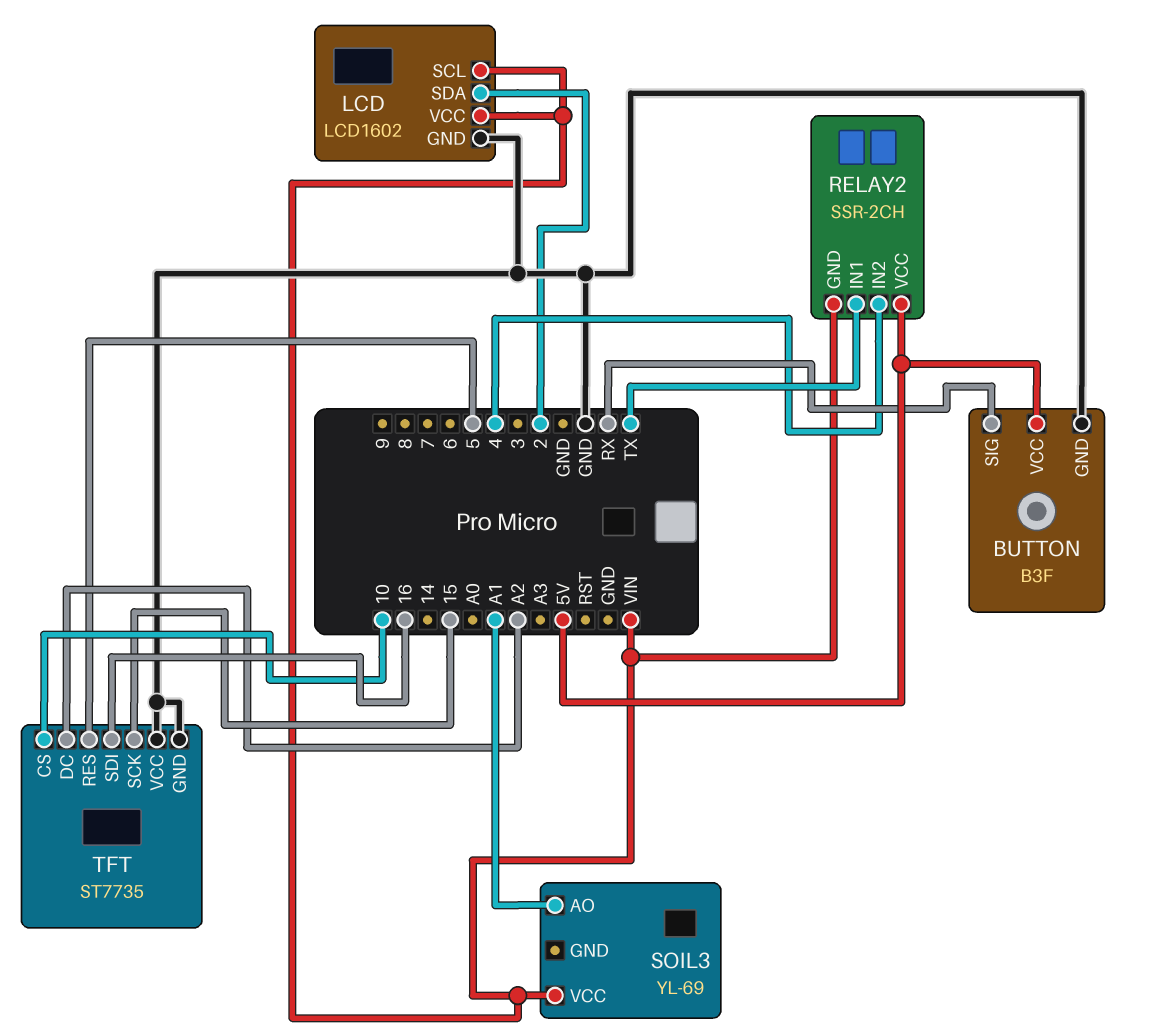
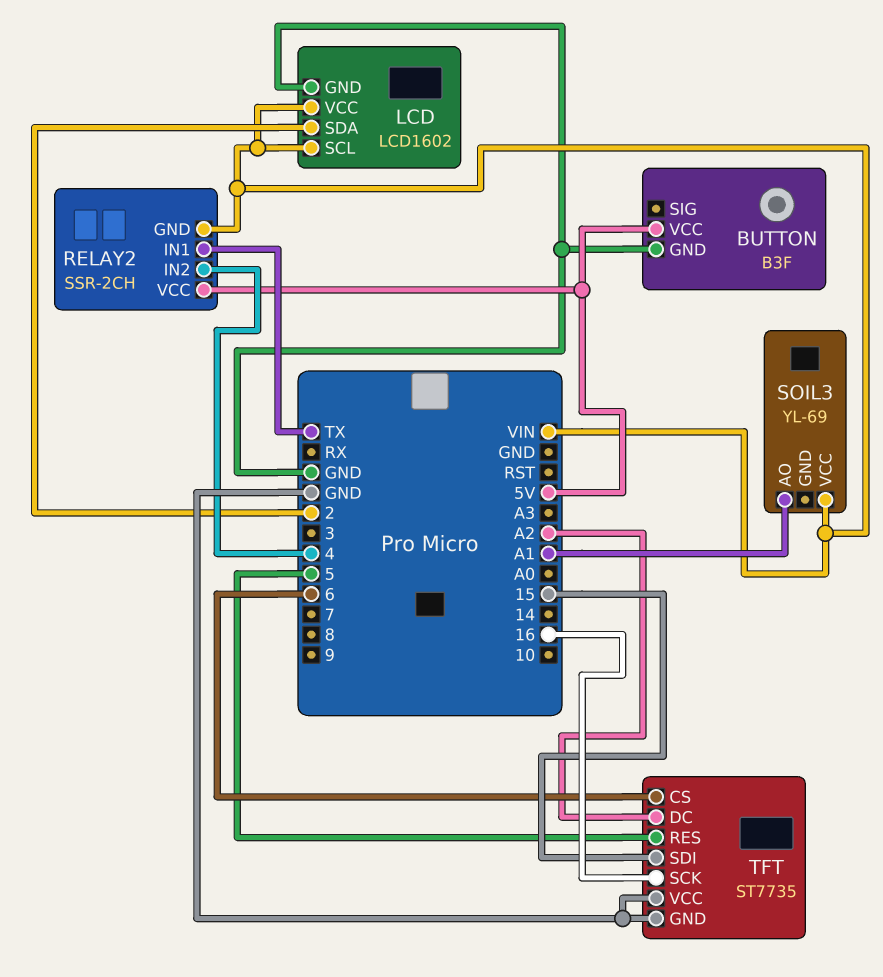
BUTTON pin SIG: RX -> none
TFT pin CS: 10 -> 6
TFT pin SCK: 15 -> 16
TFT pin SDI: 16 -> 15

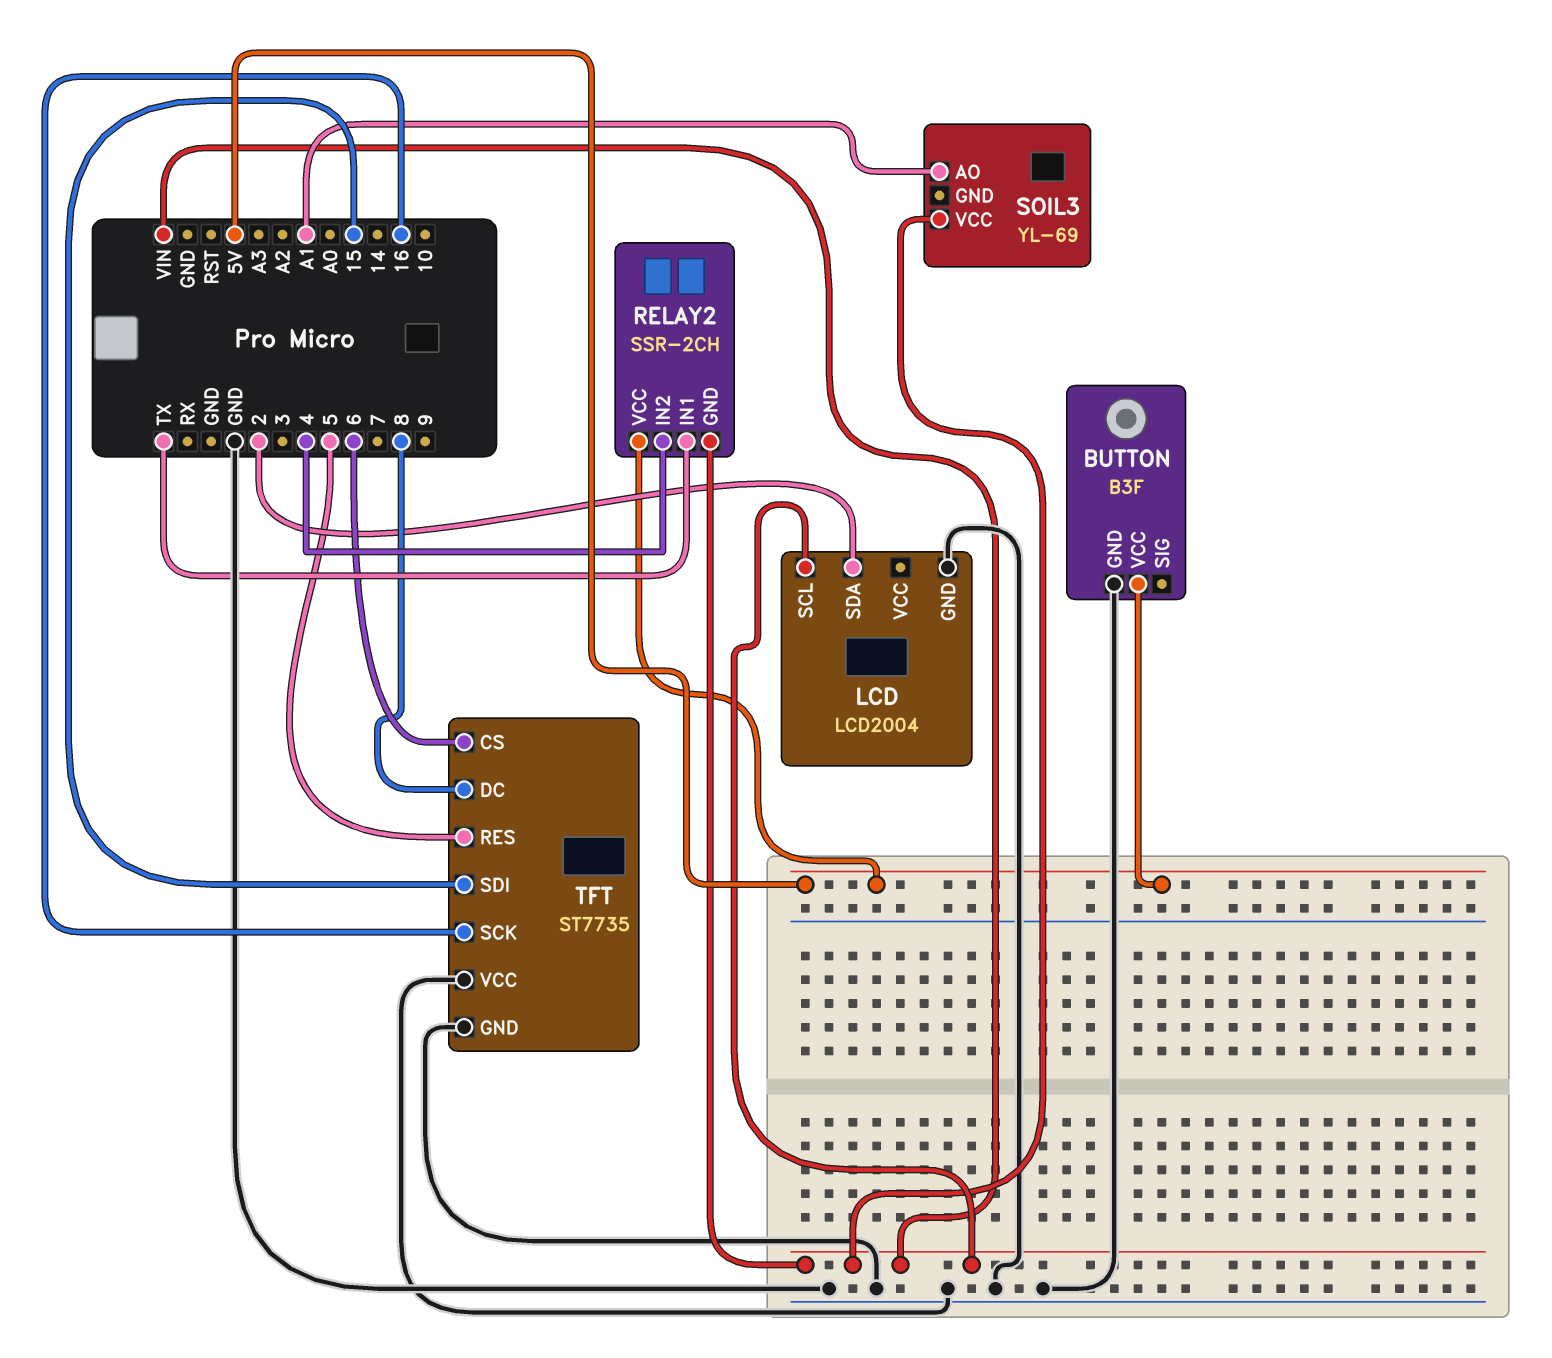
LCD: LCD1602 -> LCD2004
LCD pin VCC: VIN -> none
TFT pin DC: A2 -> 8

